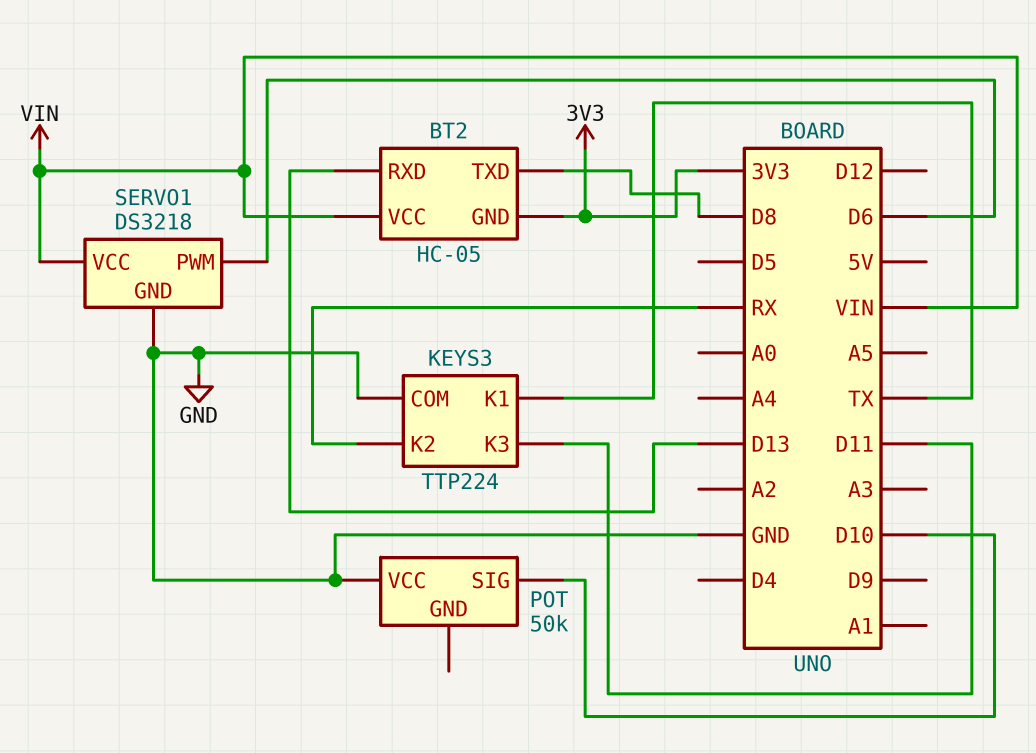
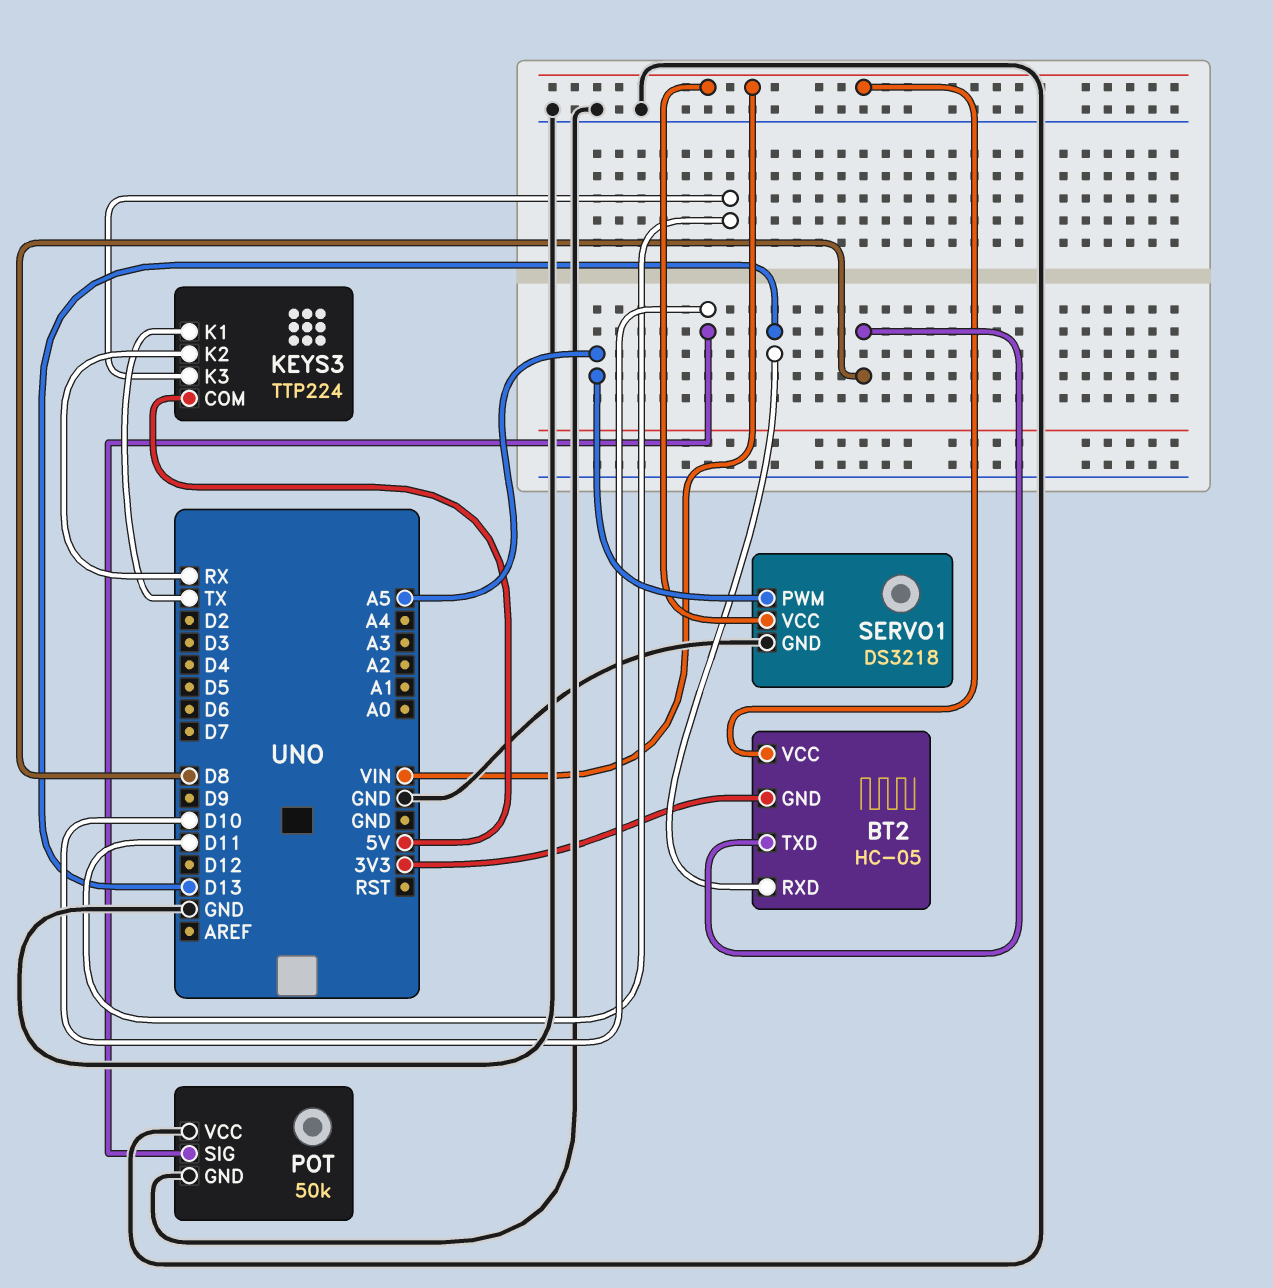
KEYS3 pin COM: GND -> 5V
POT pin GND: none -> GND
SERVO1 pin PWM: D6 -> A5

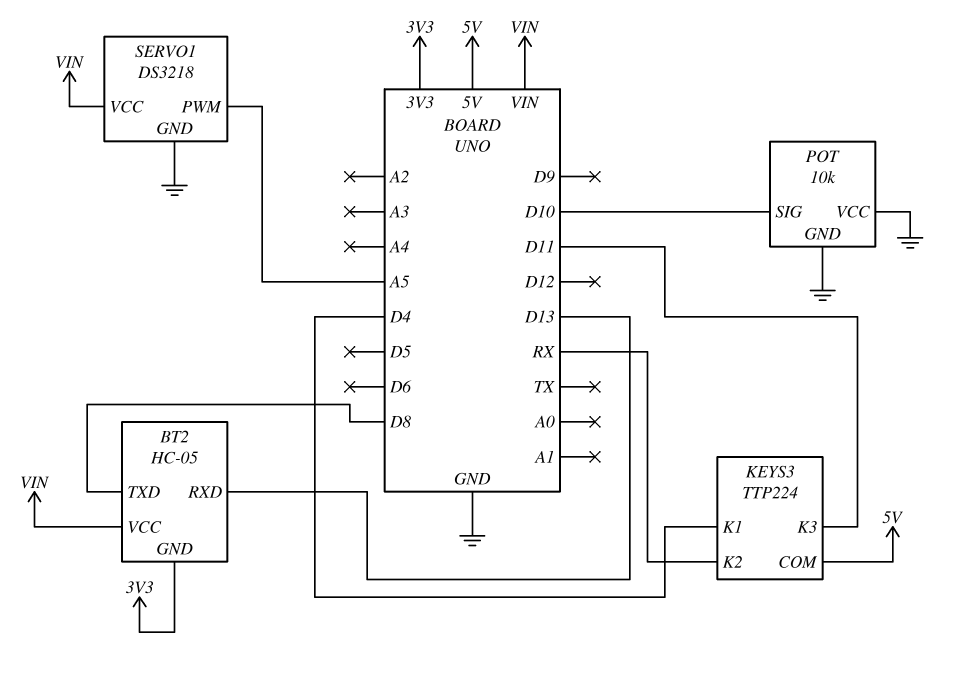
KEYS3 pin K1: TX -> D4
POT: 50k -> 10k

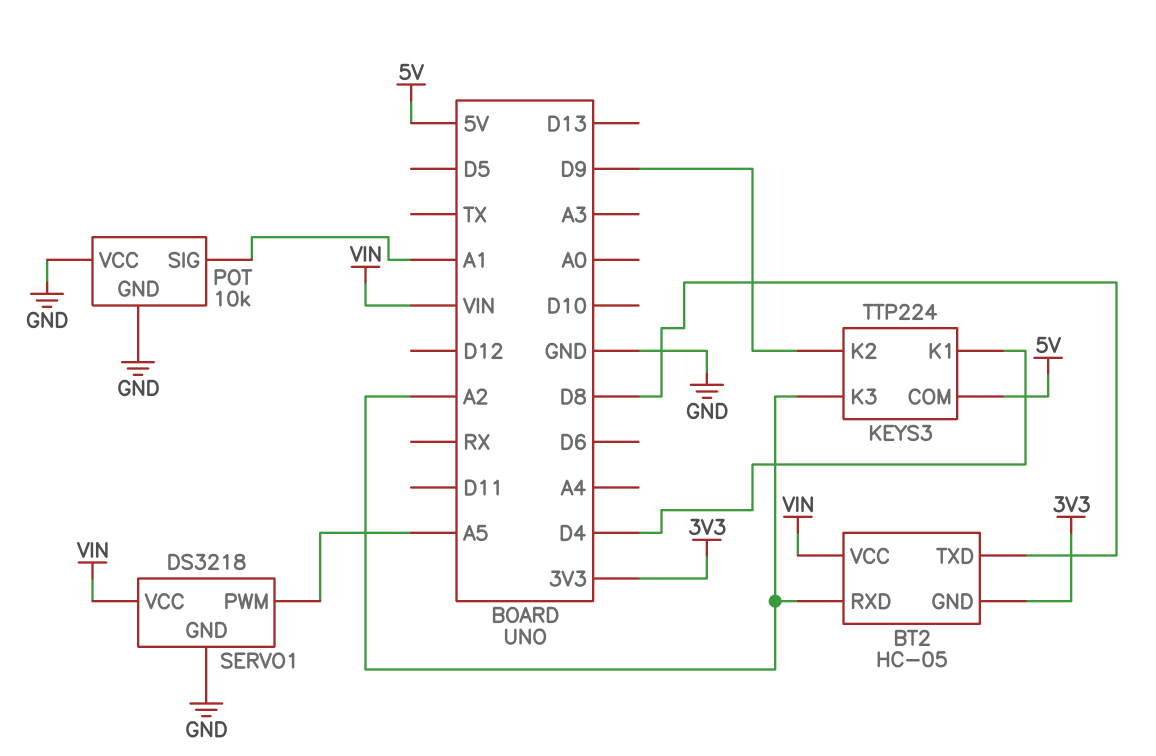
BT2 pin RXD: D13 -> A2
KEYS3 pin K2: RX -> D9
KEYS3 pin K3: D11 -> A2
POT pin SIG: D10 -> A1

